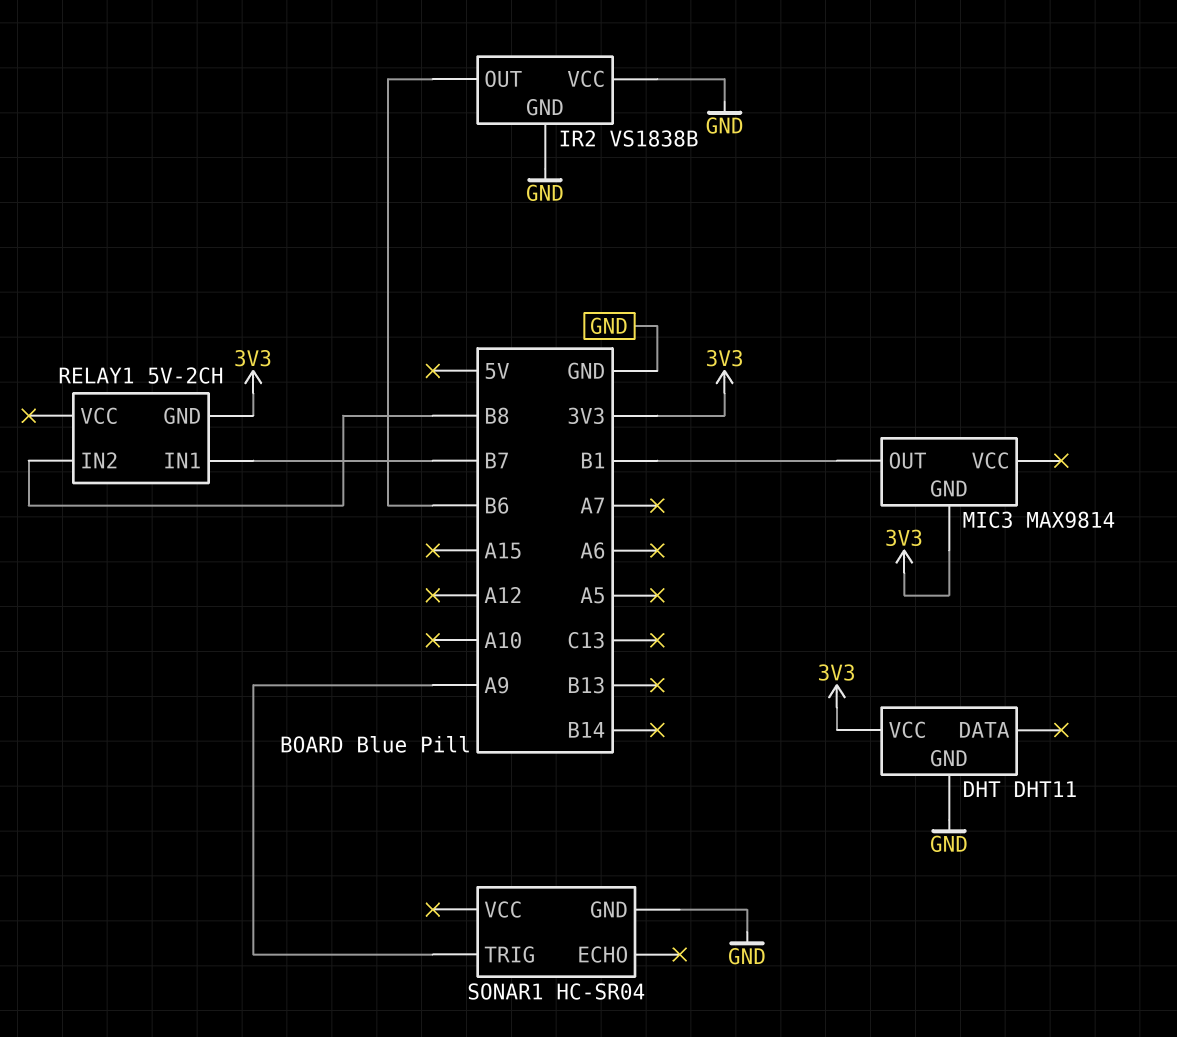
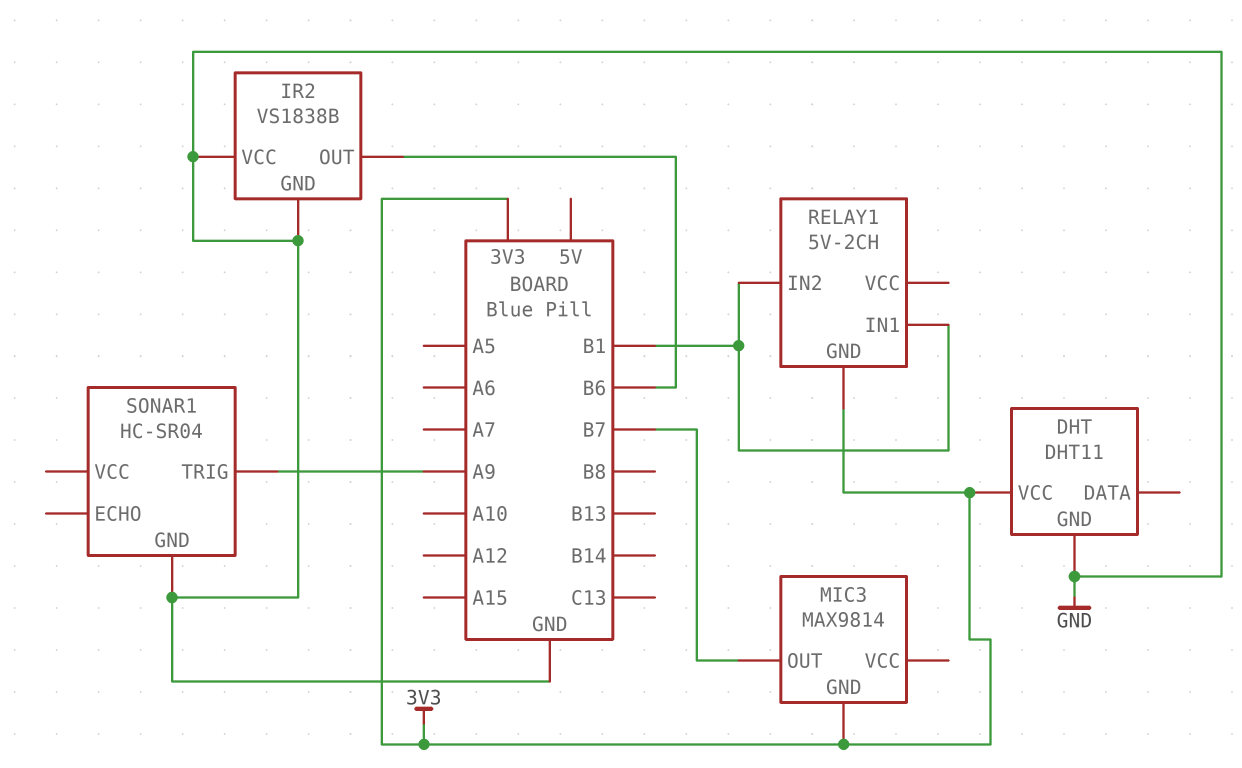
MIC3 pin OUT: B1 -> B7
RELAY1 pin IN1: B7 -> B1
RELAY1 pin IN2: B8 -> B1

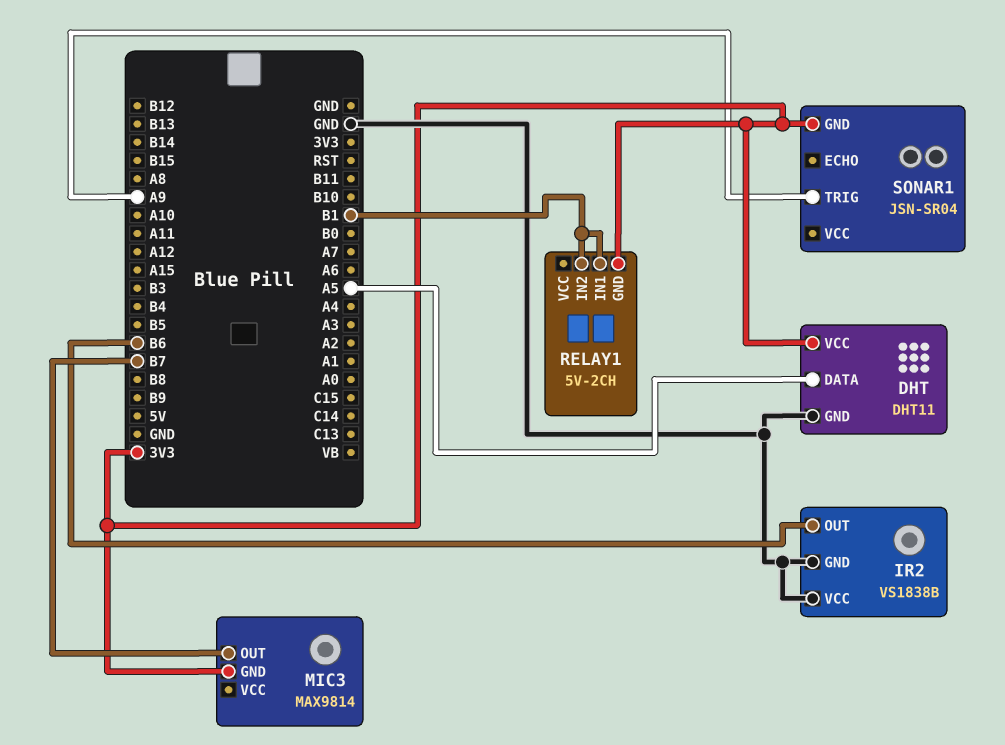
DHT pin DATA: none -> A5
SONAR1: HC-SR04 -> JSN-SR04
SONAR1 pin GND: GND -> 3V3

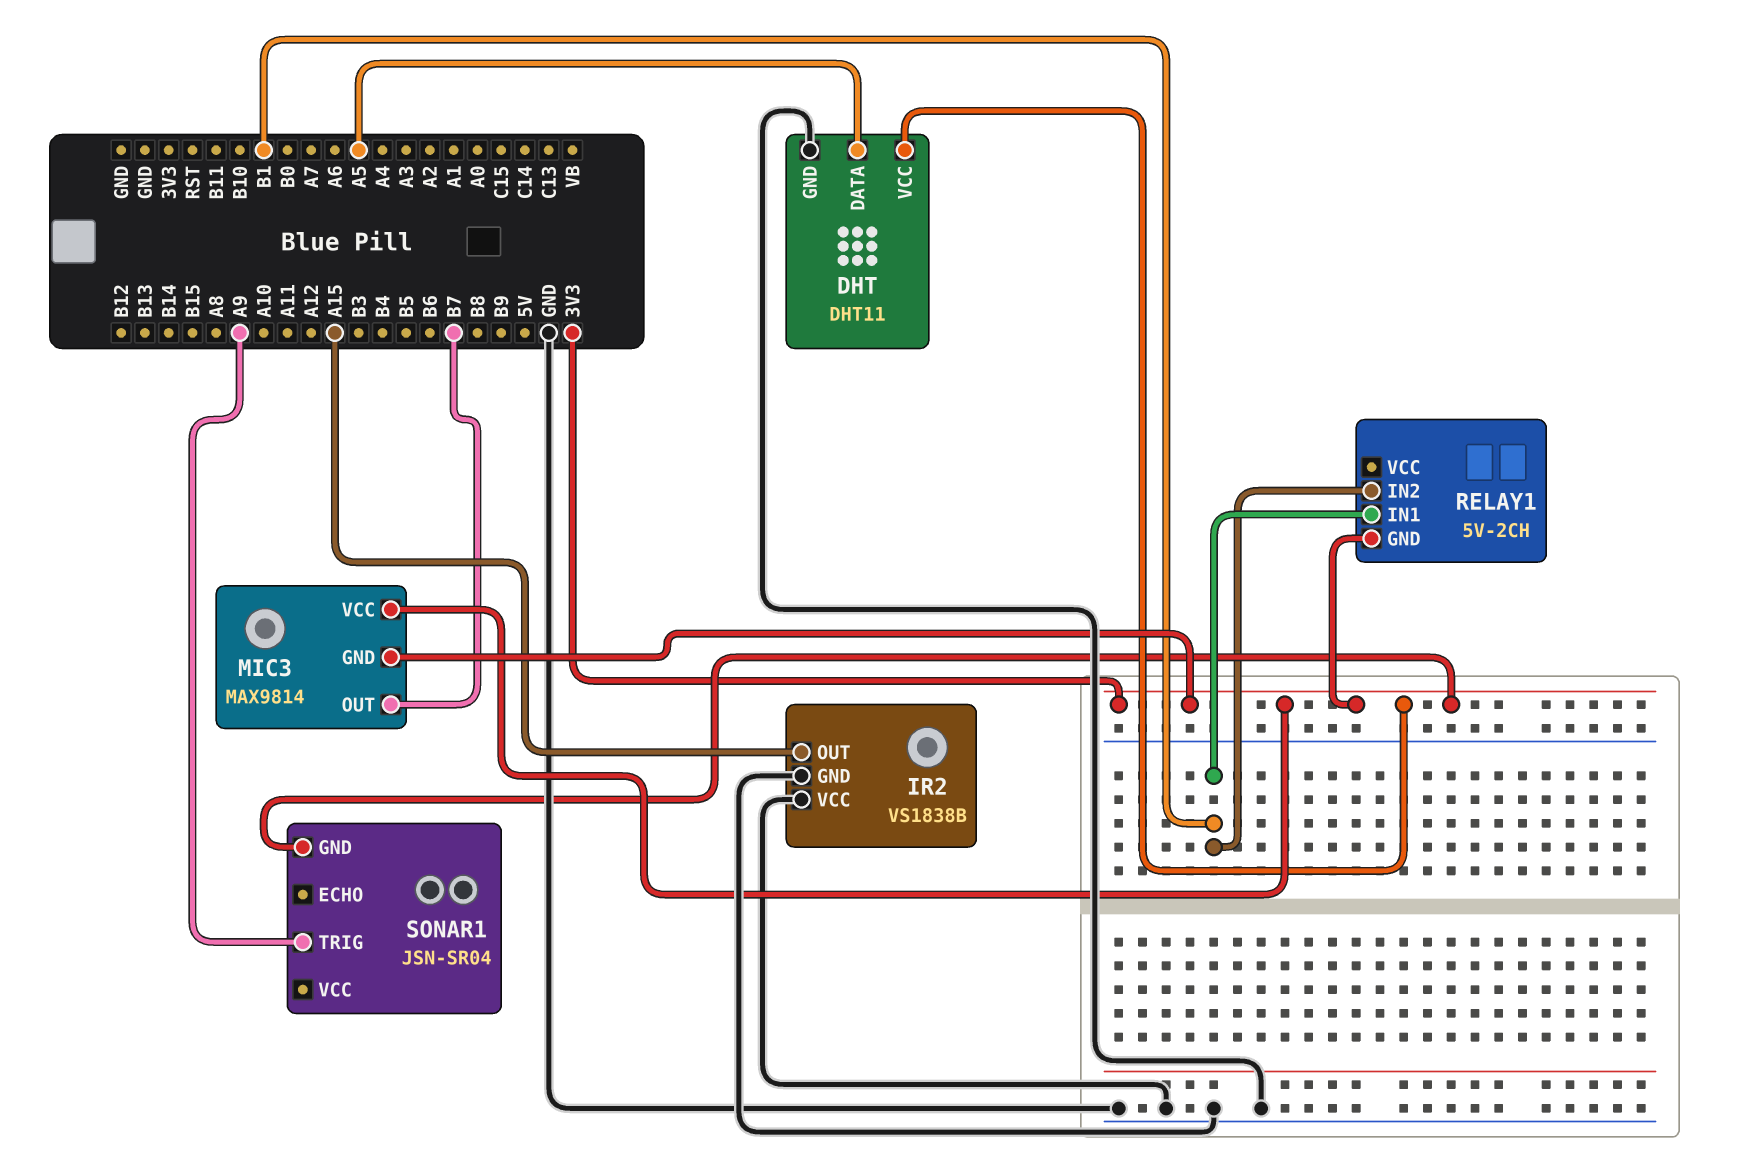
IR2 pin OUT: B6 -> A15
MIC3 pin VCC: none -> 3V3

